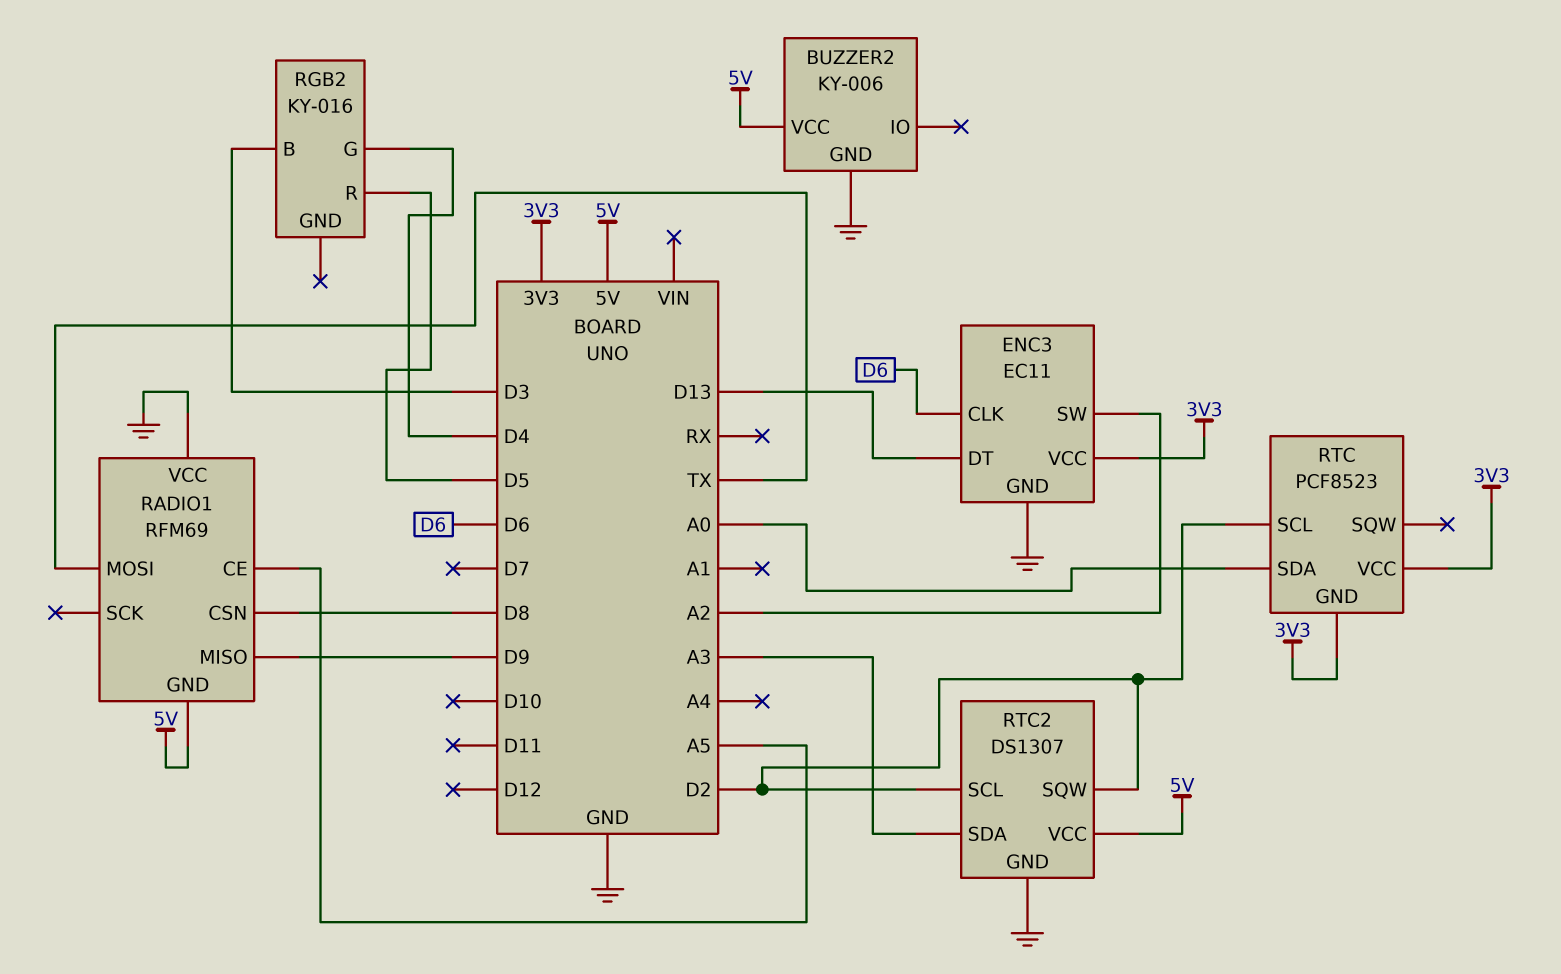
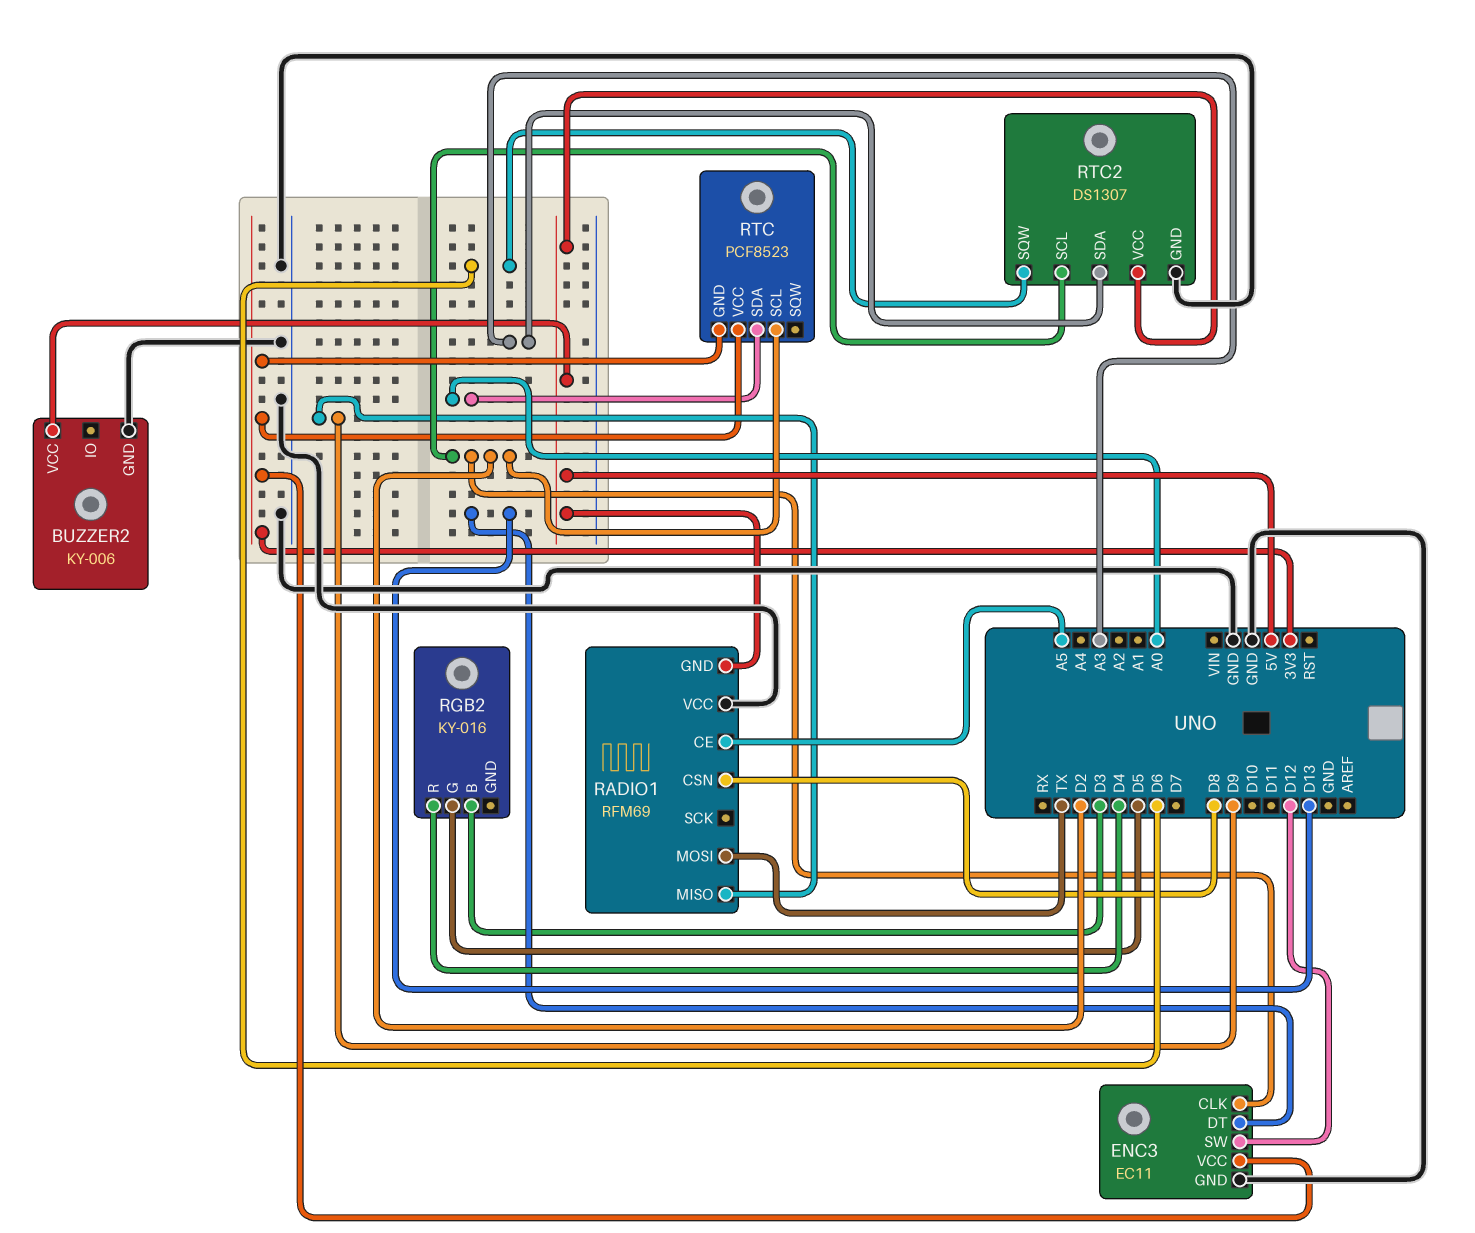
ENC3 pin CLK: D6 -> D2
ENC3 pin SW: A2 -> D12
RGB2 pin G: D4 -> D5
RGB2 pin R: D5 -> D4
RTC2 pin SQW: D2 -> D6

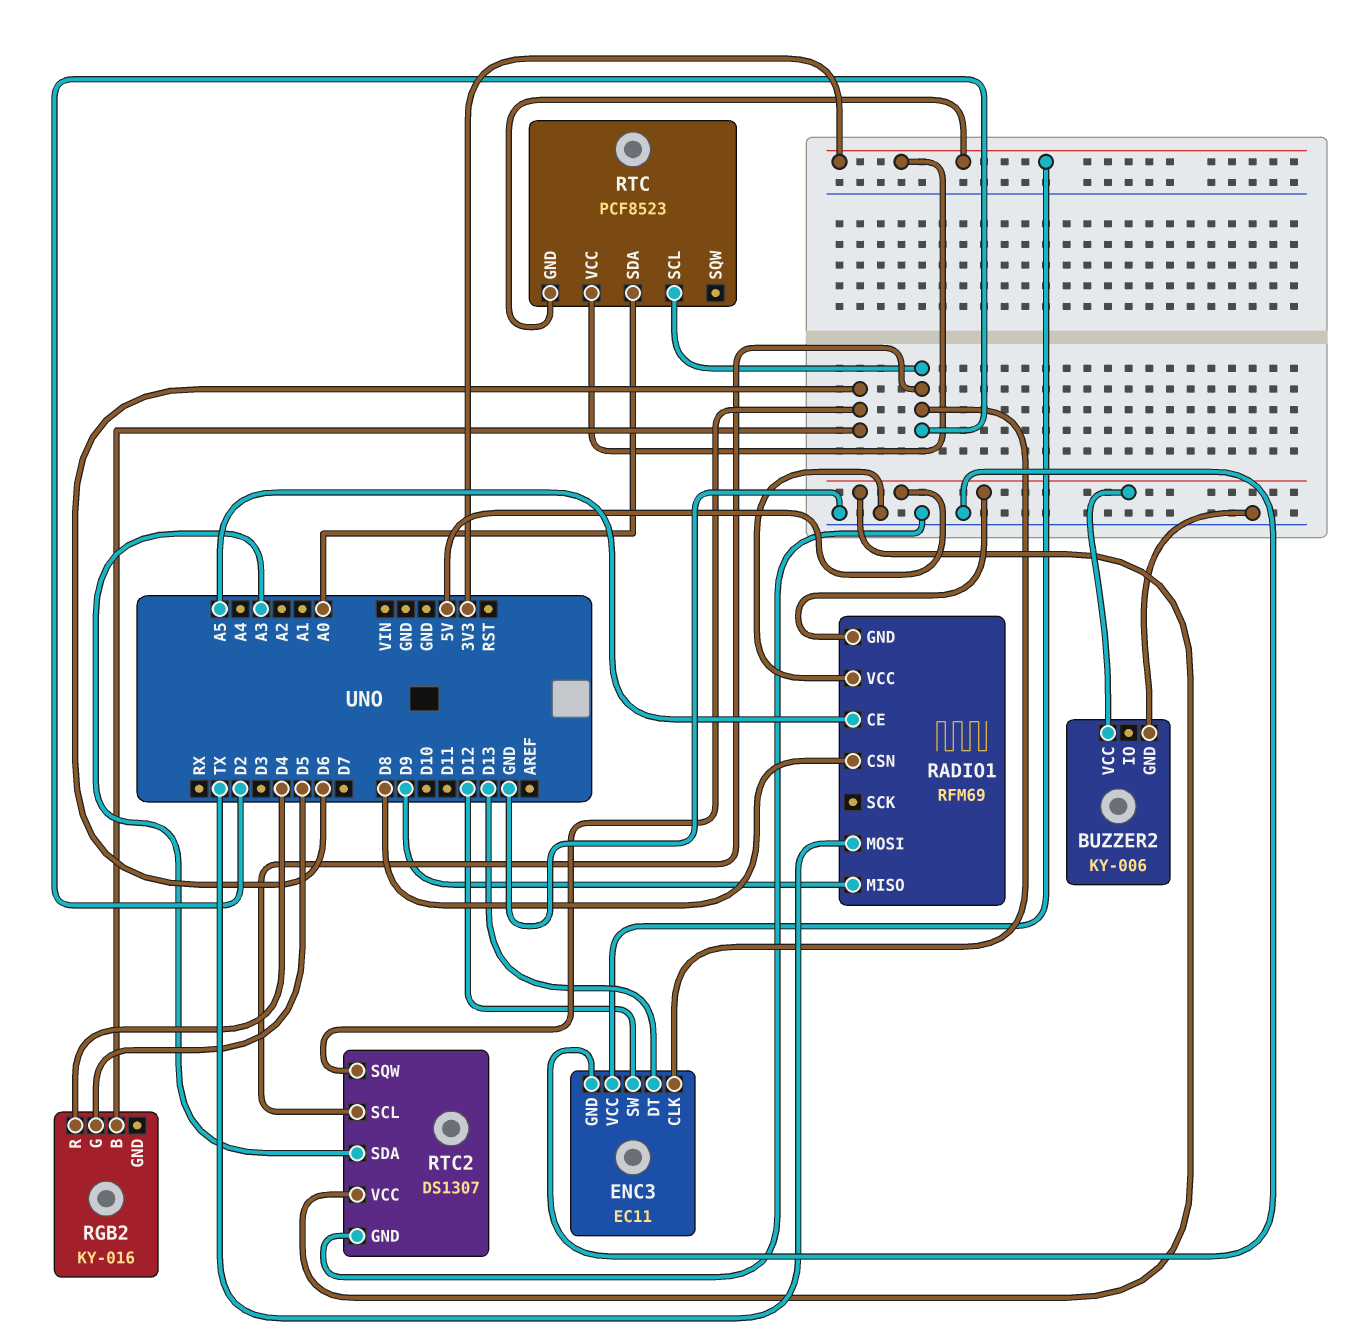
RGB2 pin B: D3 -> D6

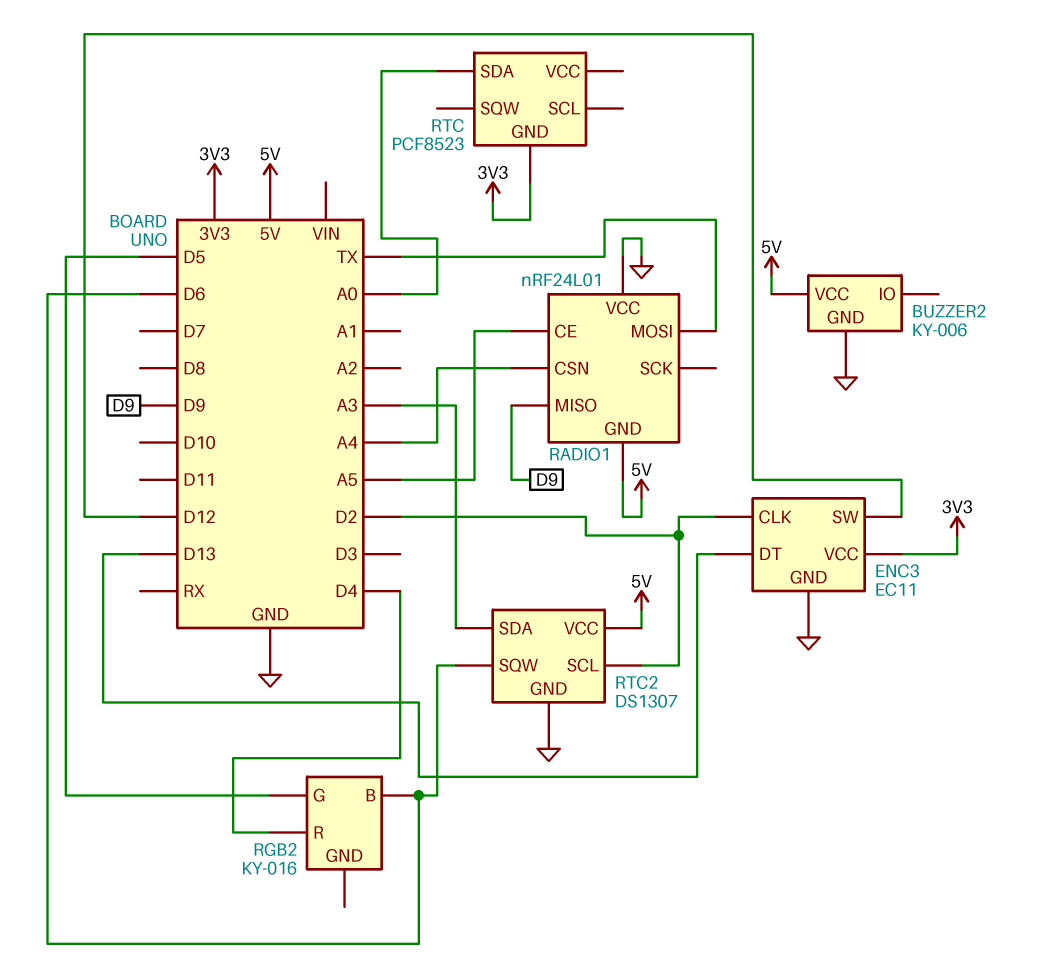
RADIO1: RFM69 -> nRF24L01
RADIO1 pin CSN: D8 -> A4
RTC pin SCL: D2 -> none
RTC pin VCC: 3V3 -> none

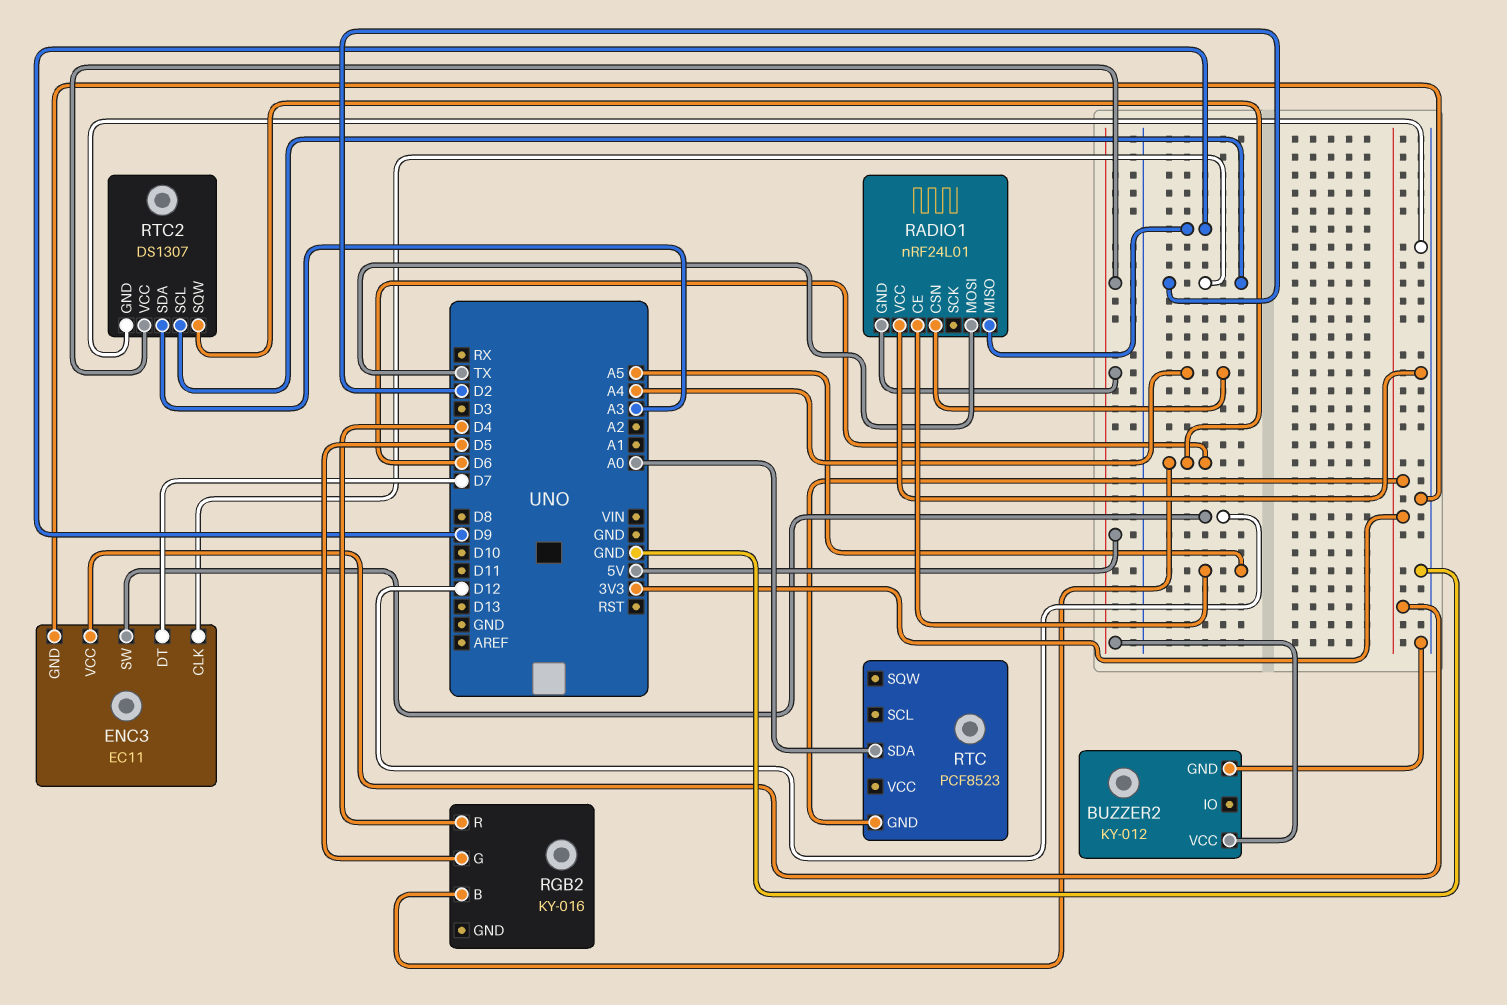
BUZZER2: KY-006 -> KY-012
ENC3 pin DT: D13 -> D7

